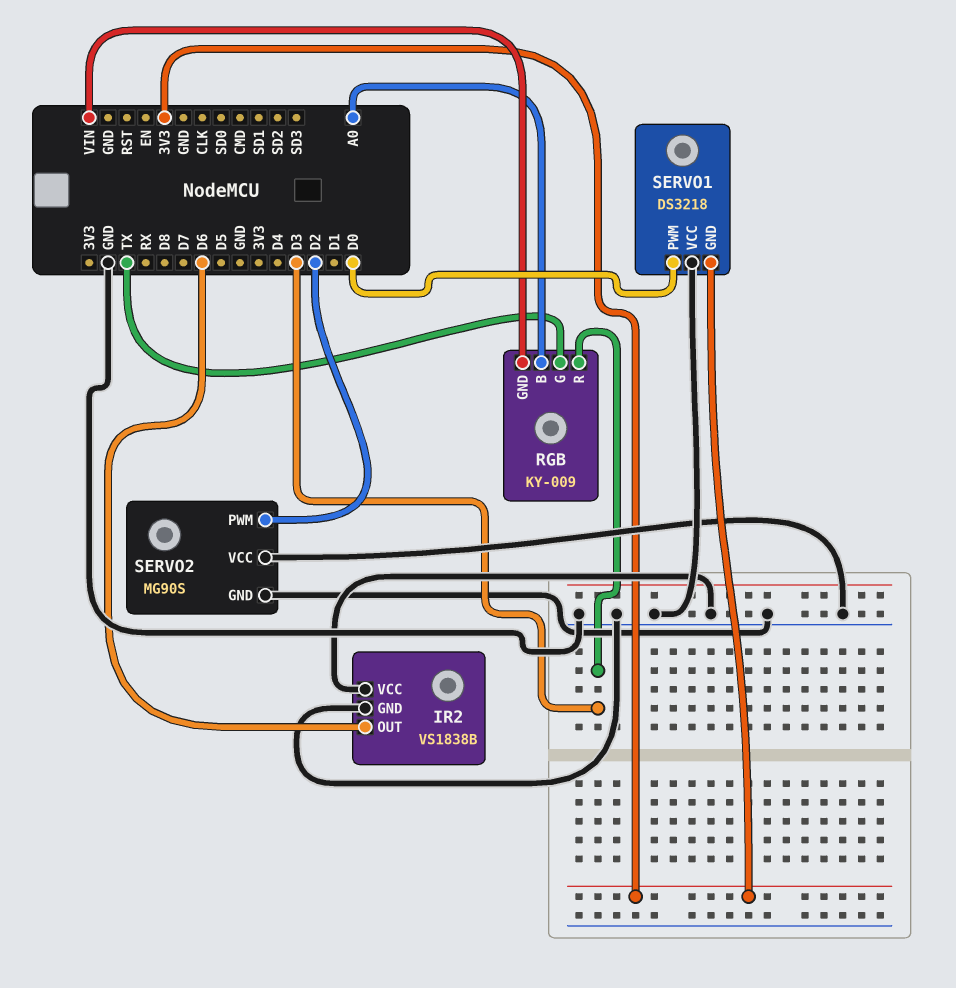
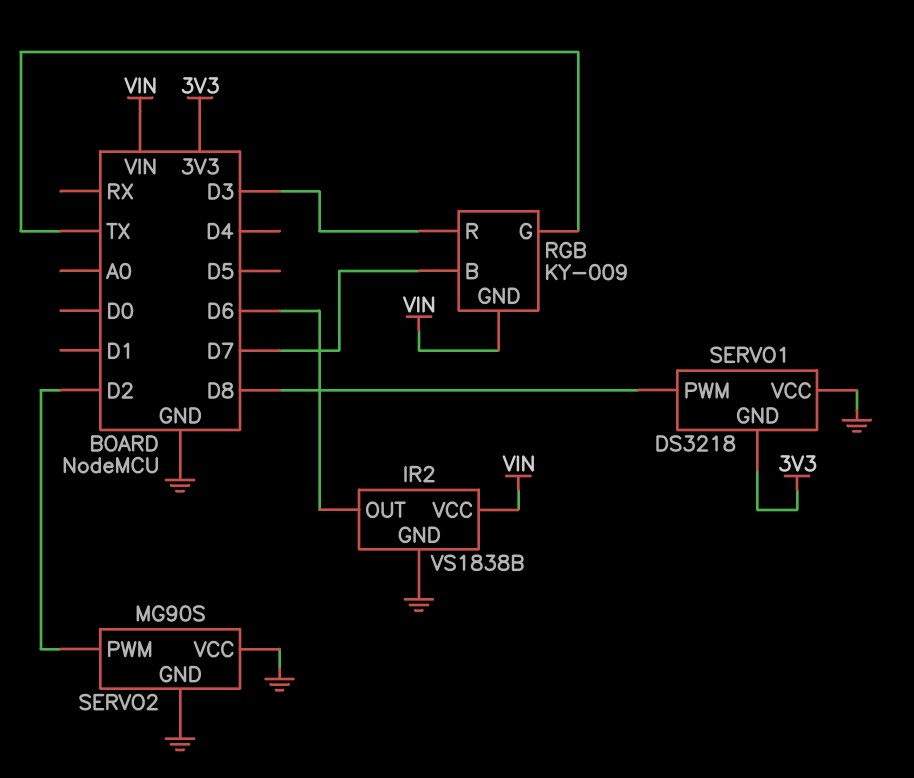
IR2 pin VCC: GND -> VIN
RGB pin B: A0 -> D7
SERVO1 pin PWM: D0 -> D8

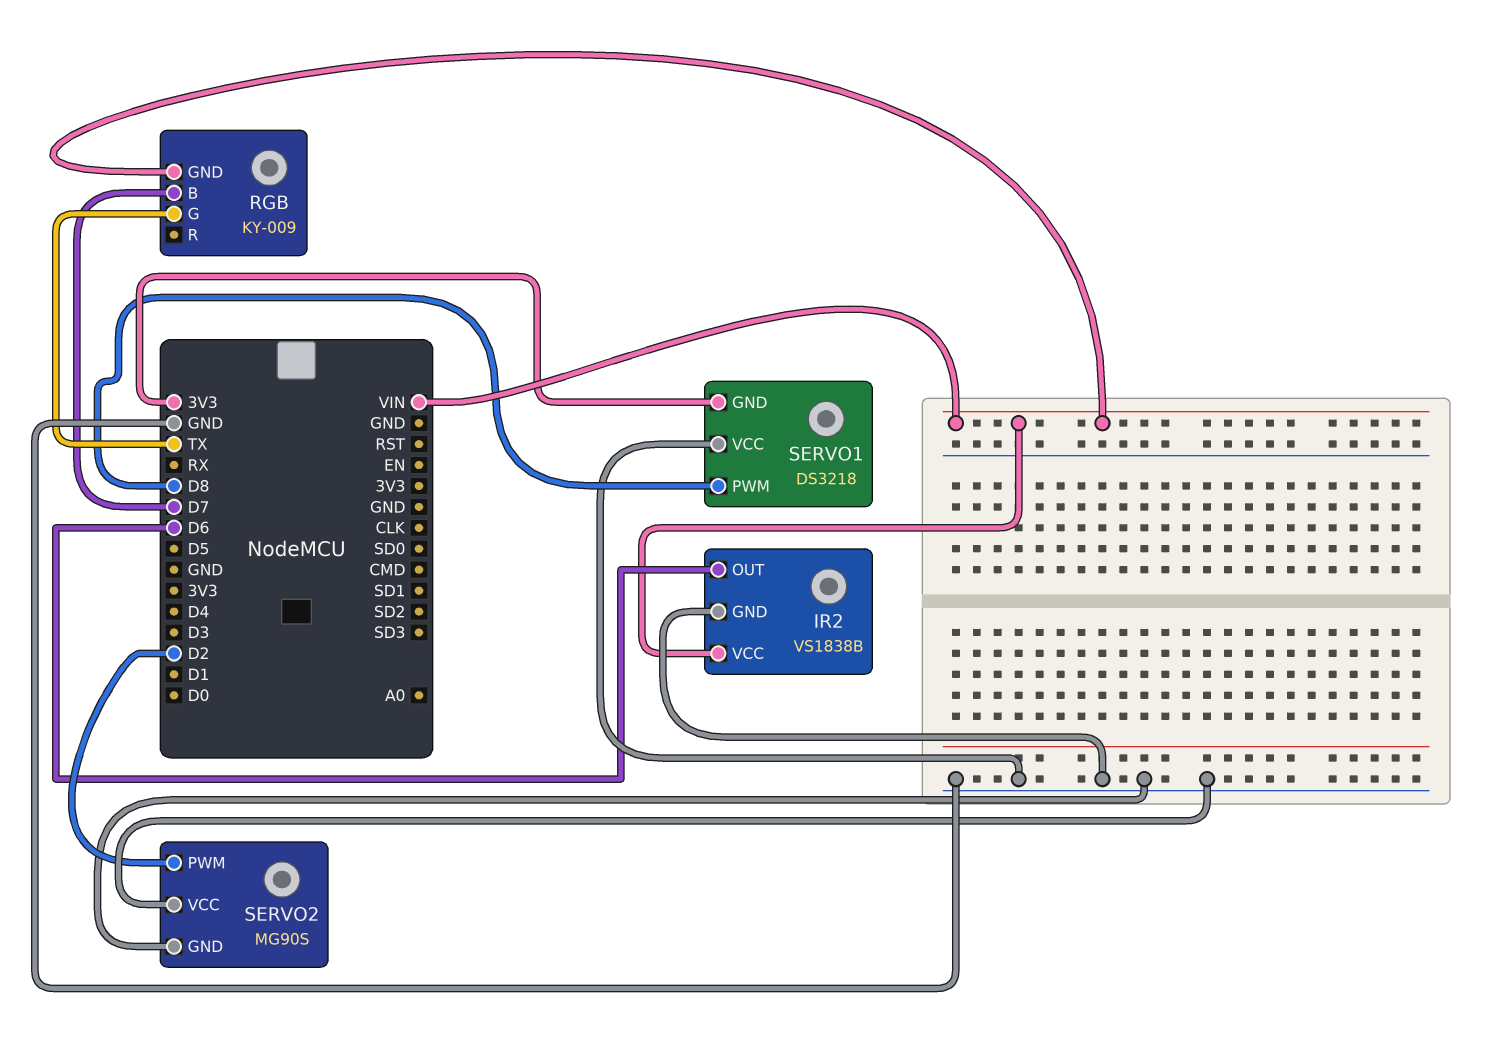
RGB pin R: D3 -> none

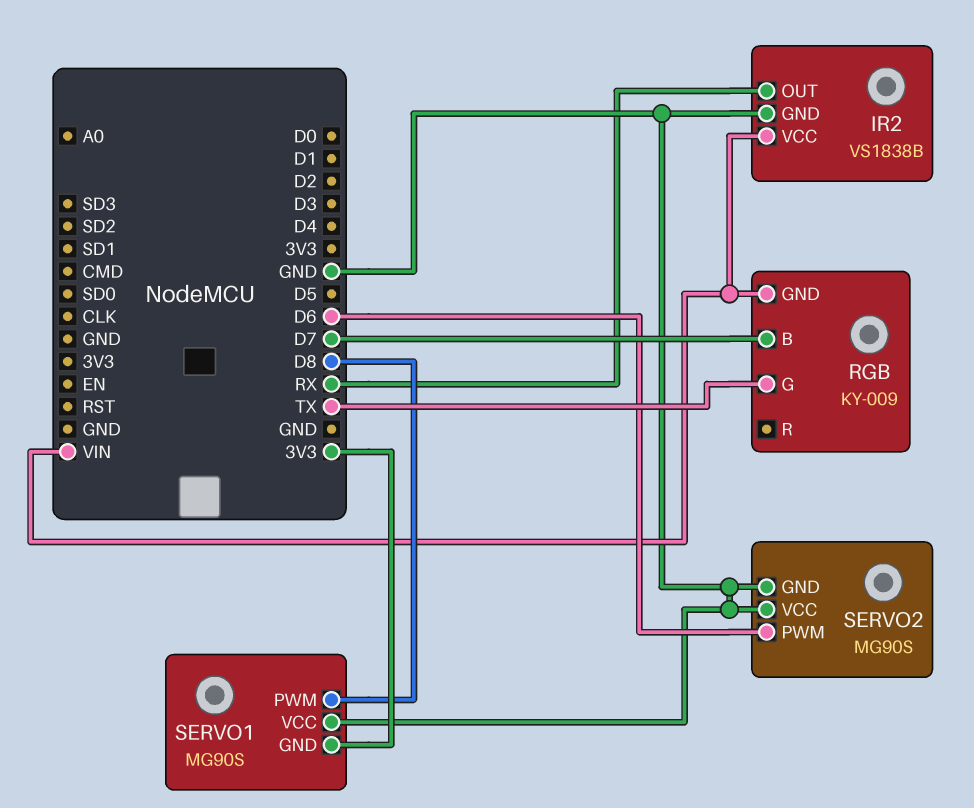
IR2 pin OUT: D6 -> RX
SERVO1: DS3218 -> MG90S
SERVO2 pin PWM: D2 -> D6

